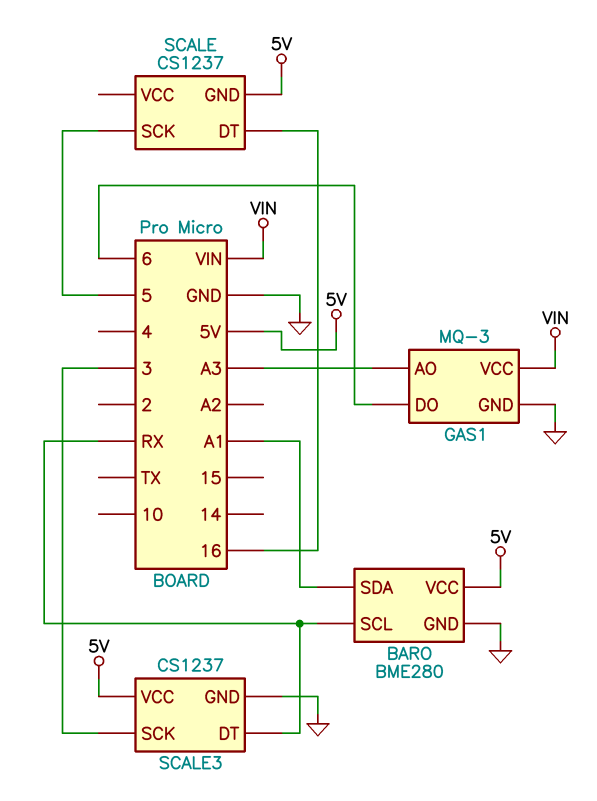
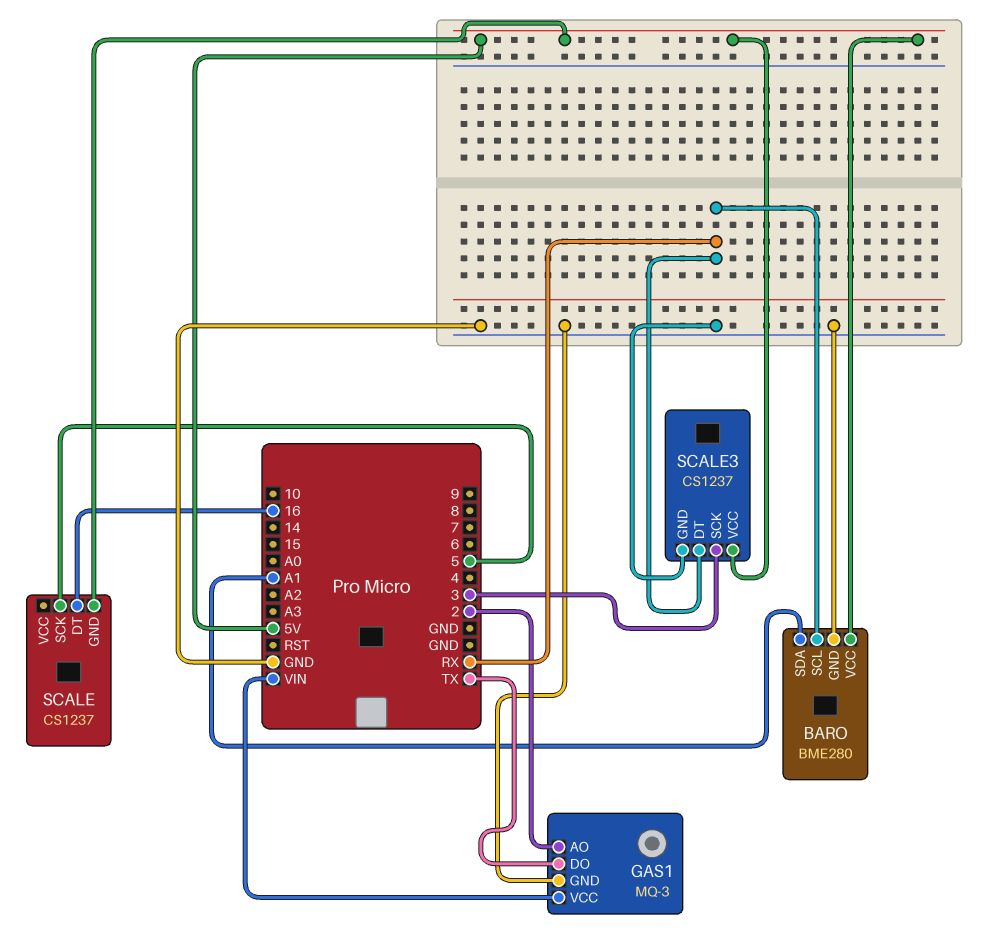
GAS1 pin AO: A3 -> 2
GAS1 pin DO: 6 -> TX

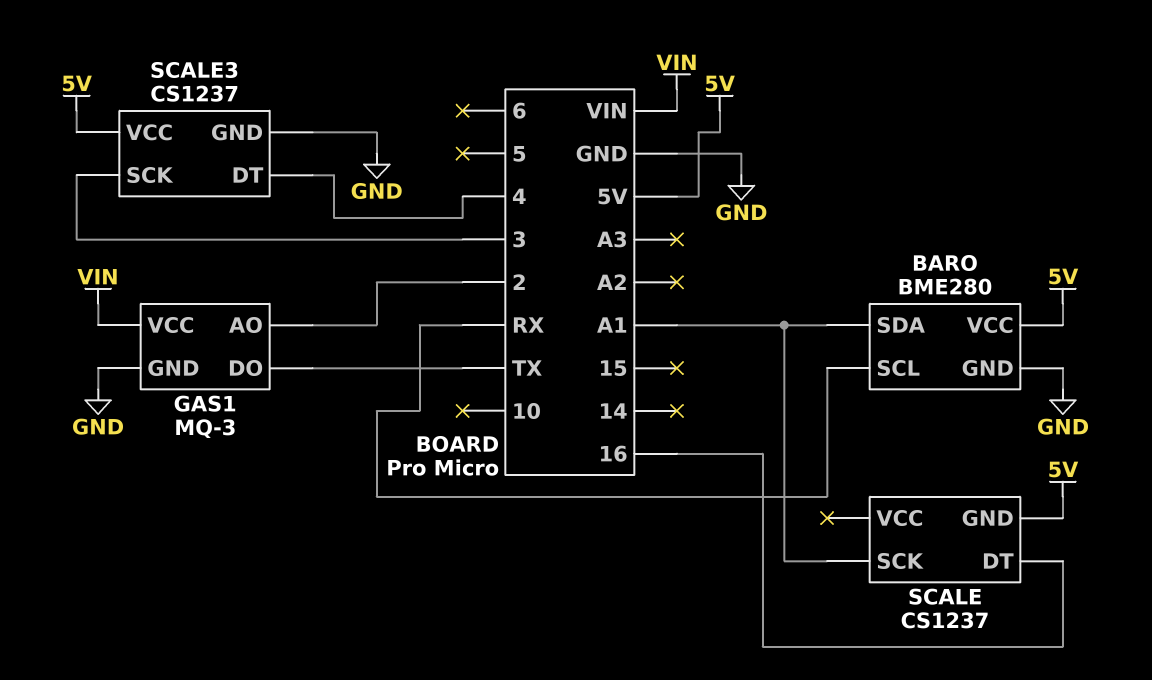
SCALE pin SCK: 5 -> A1
SCALE3 pin DT: RX -> 4

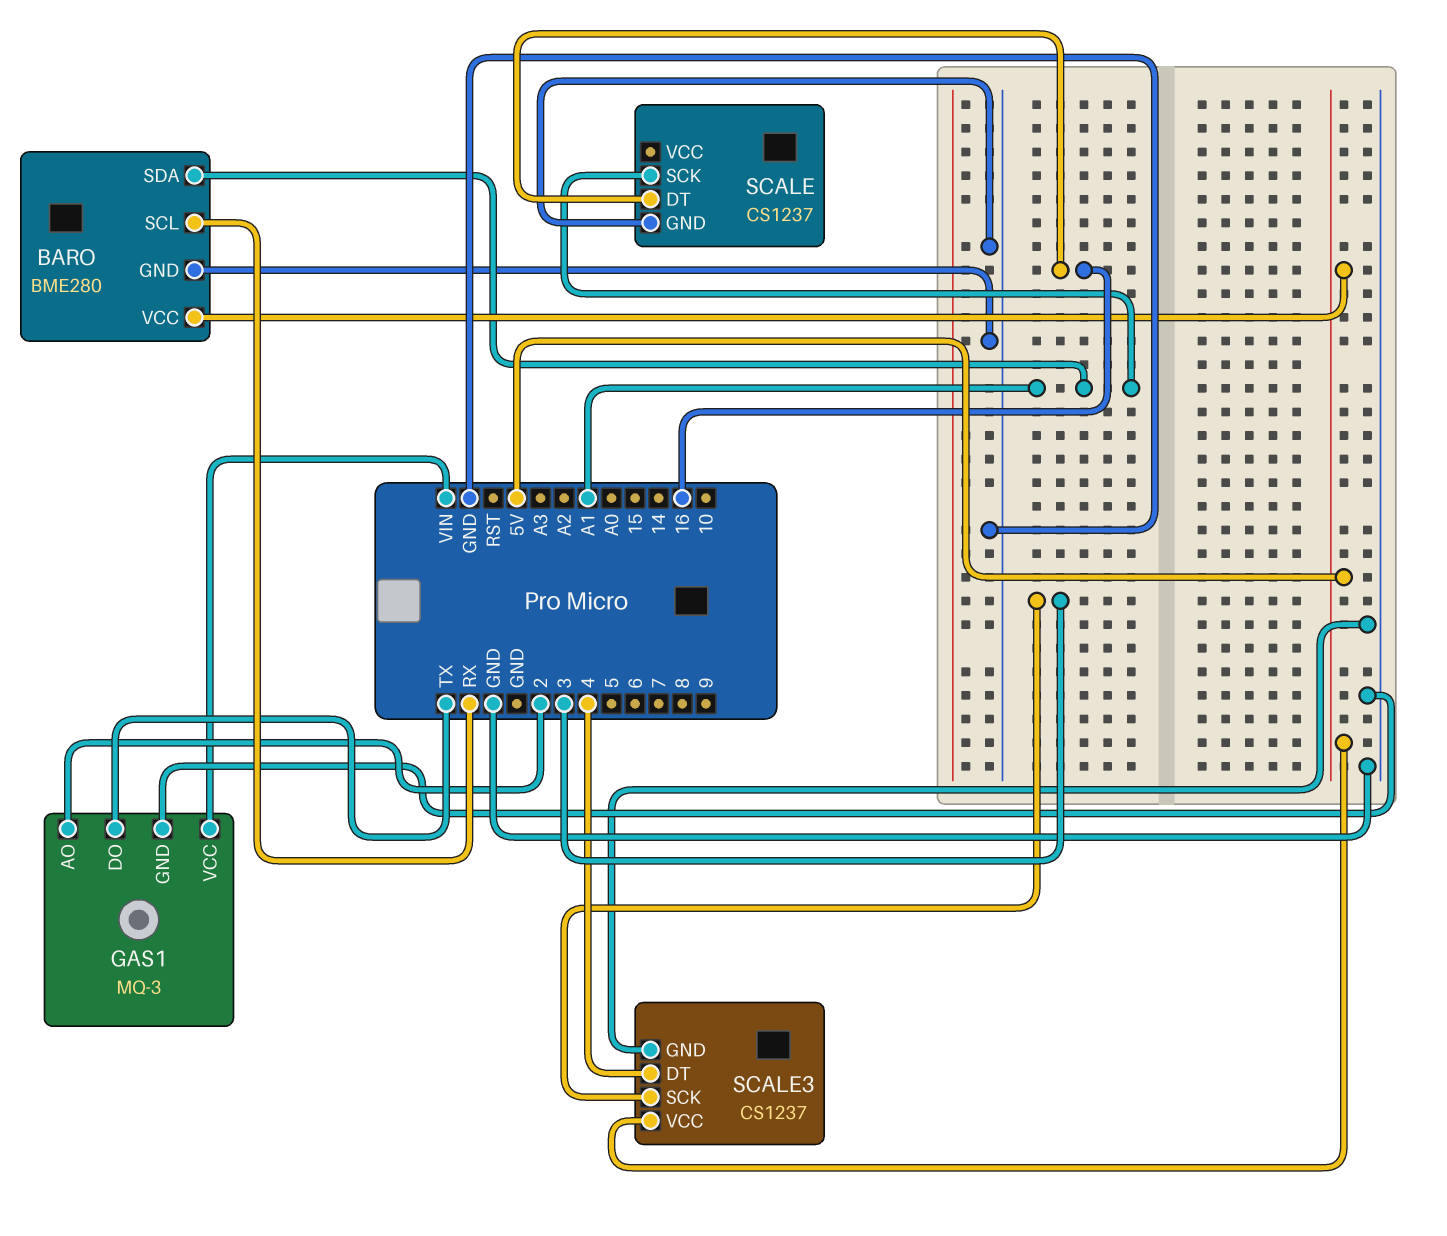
SCALE pin GND: 5V -> GND

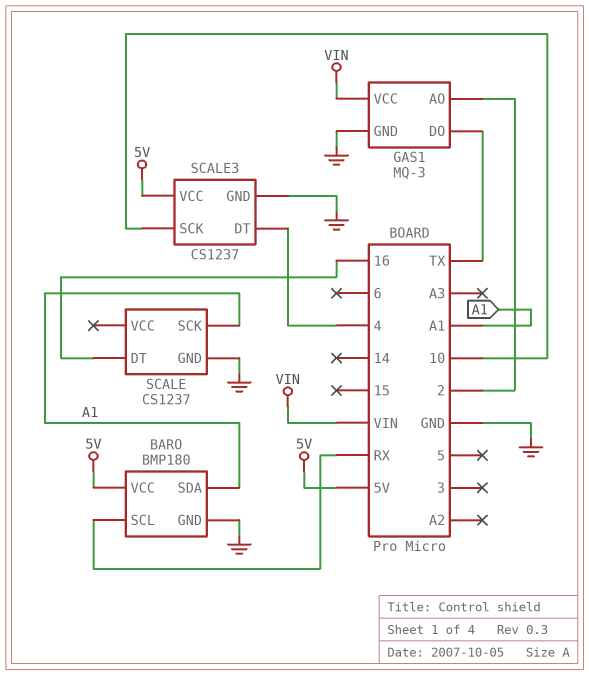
BARO: BME280 -> BMP180
SCALE3 pin SCK: 3 -> 10

